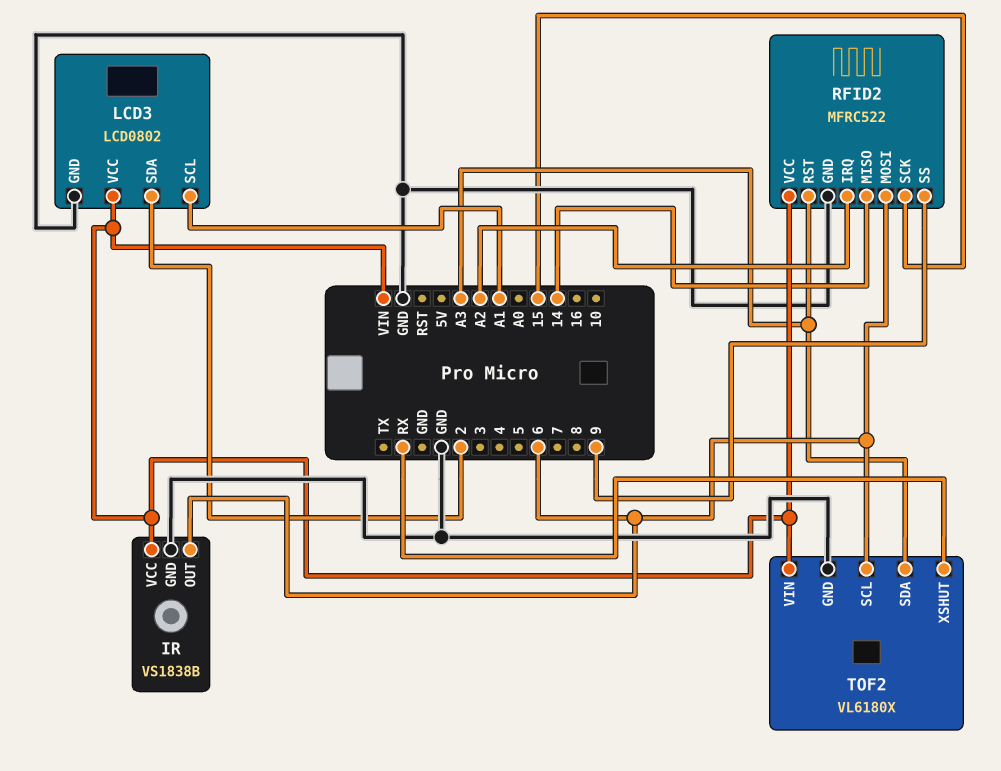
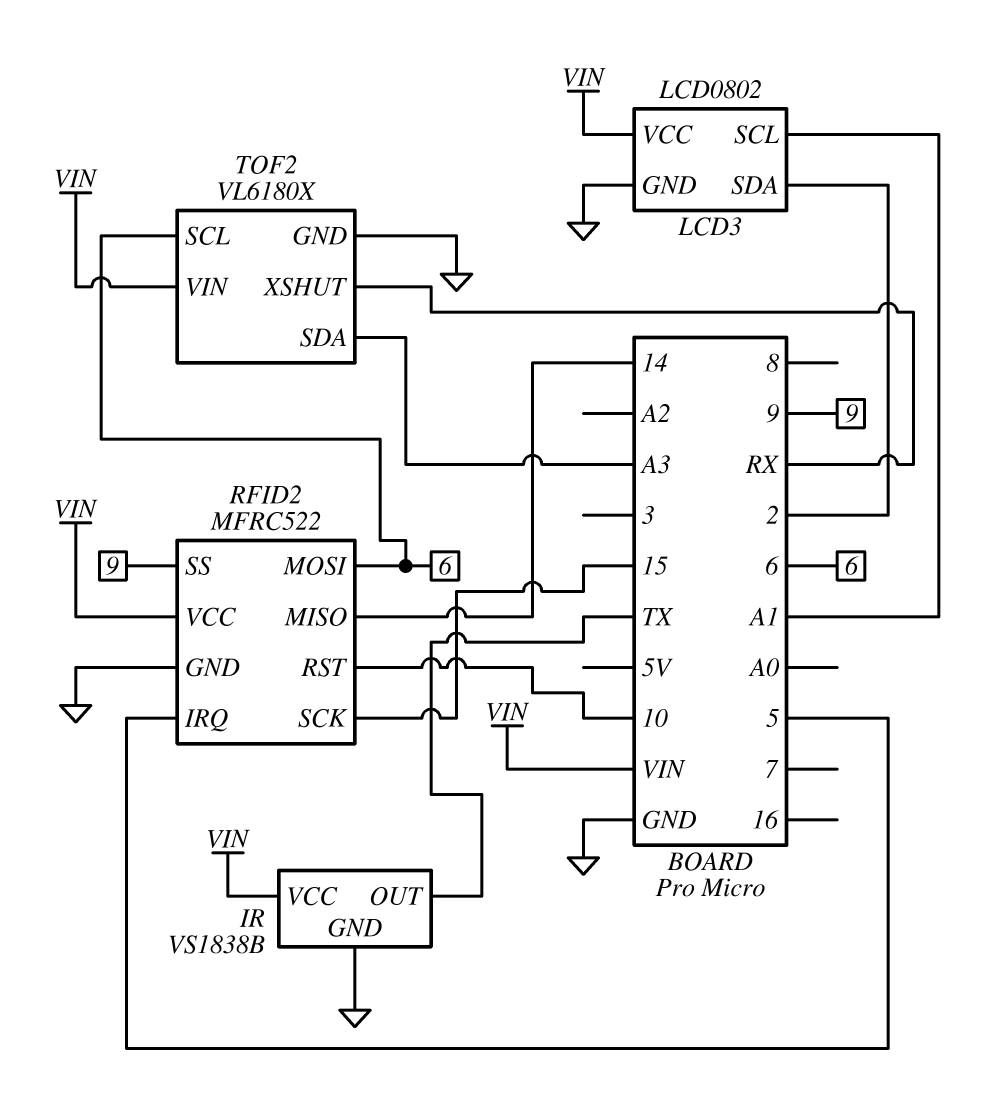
IR pin OUT: 6 -> TX
RFID2 pin IRQ: A2 -> 5
RFID2 pin RST: A3 -> 10

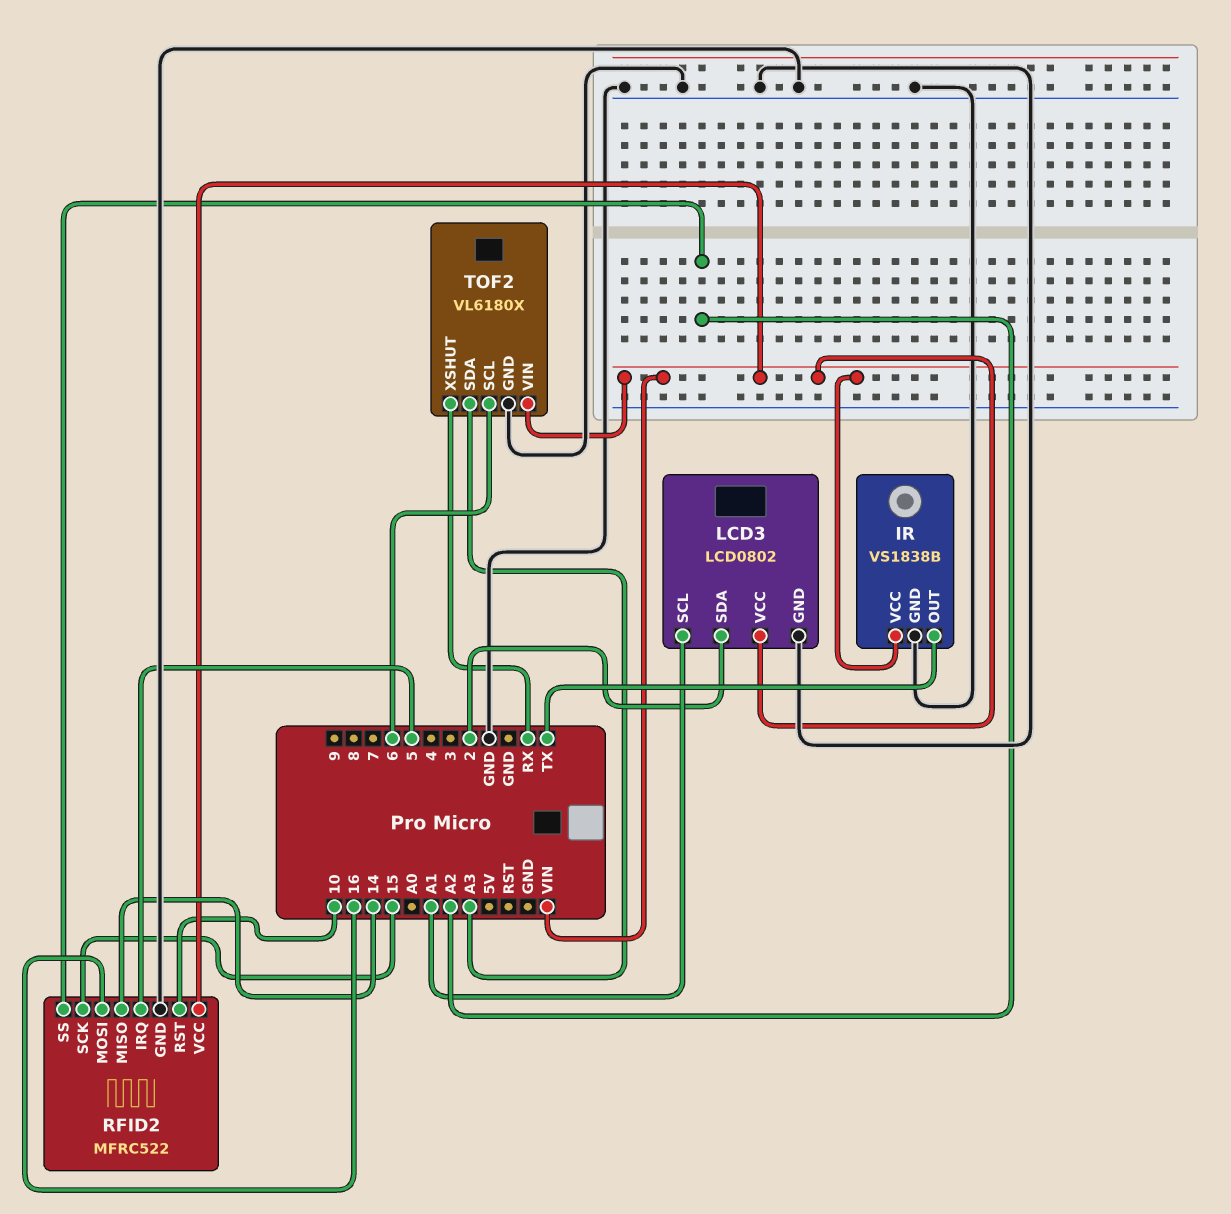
RFID2 pin MOSI: 6 -> 16
RFID2 pin SS: 9 -> A2

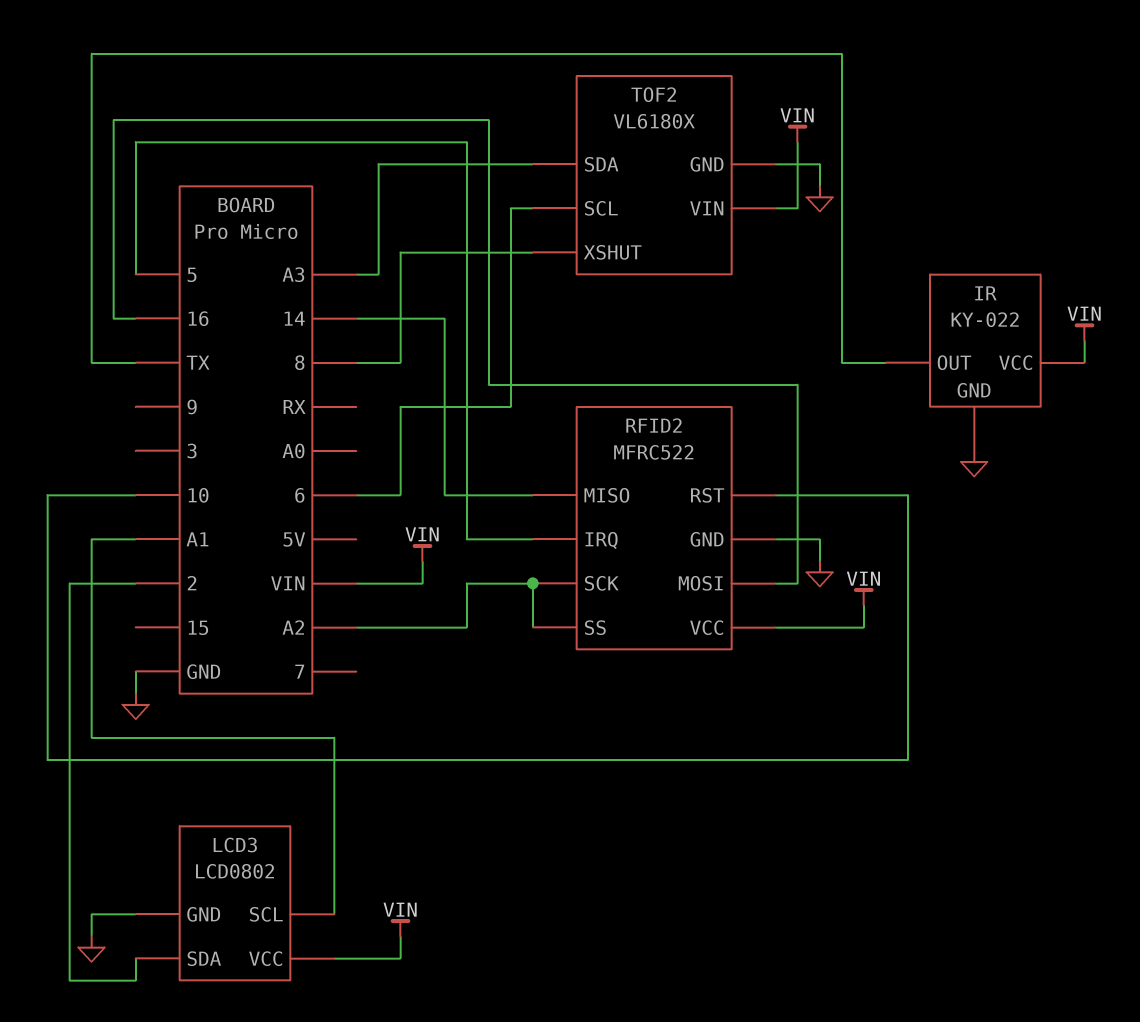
IR: VS1838B -> KY-022
RFID2 pin SCK: 15 -> A2
TOF2 pin XSHUT: RX -> 8

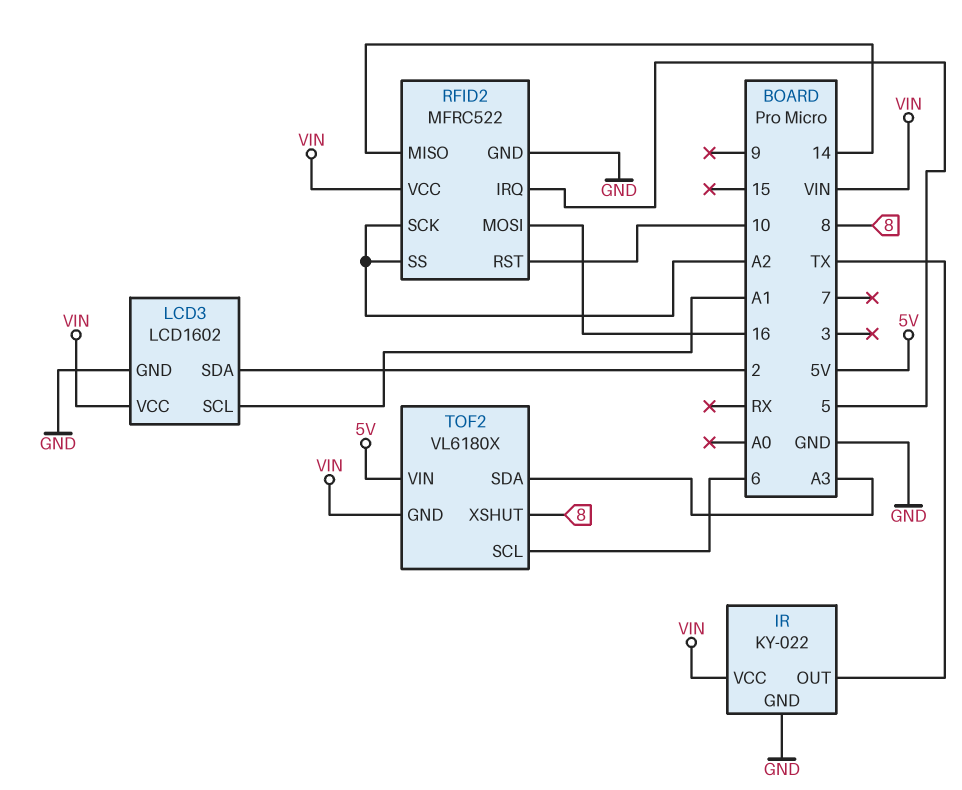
LCD3: LCD0802 -> LCD1602
TOF2 pin GND: GND -> VIN
TOF2 pin VIN: VIN -> 5V

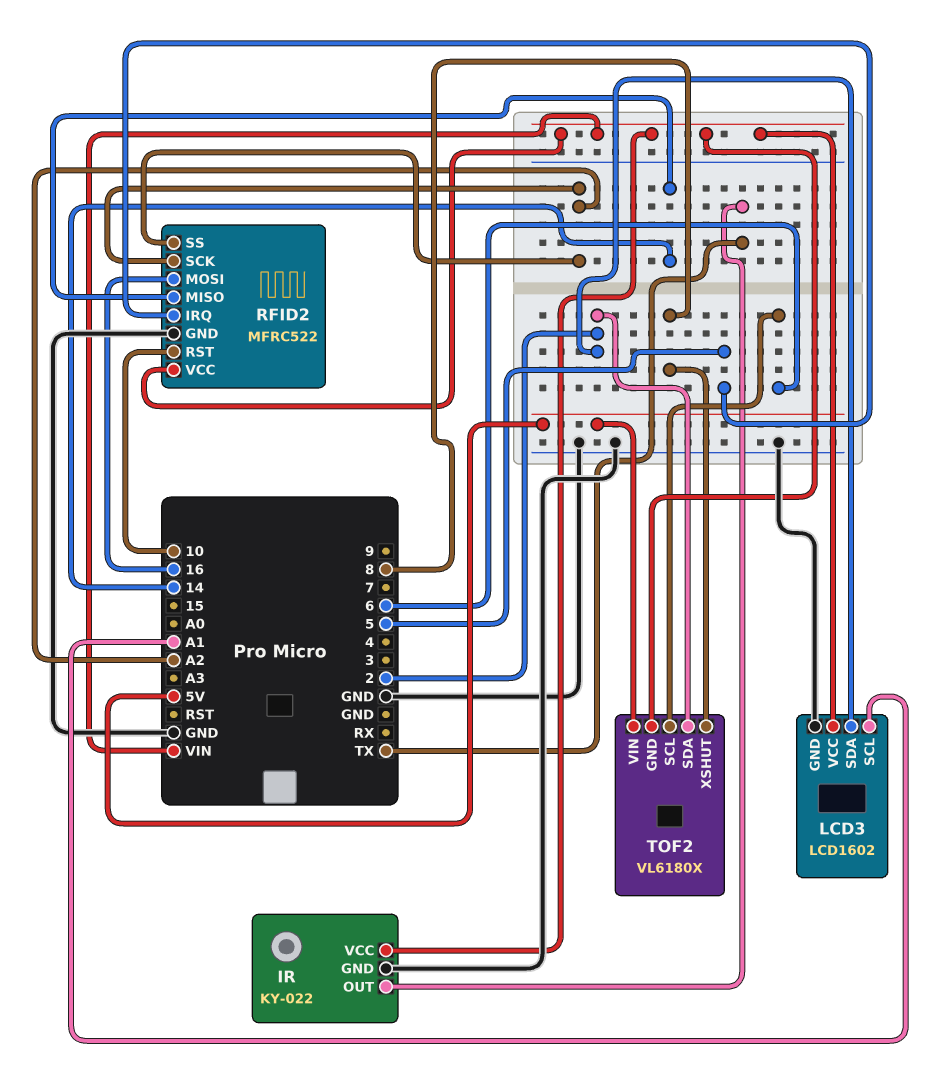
TOF2 pin SDA: A3 -> 2

